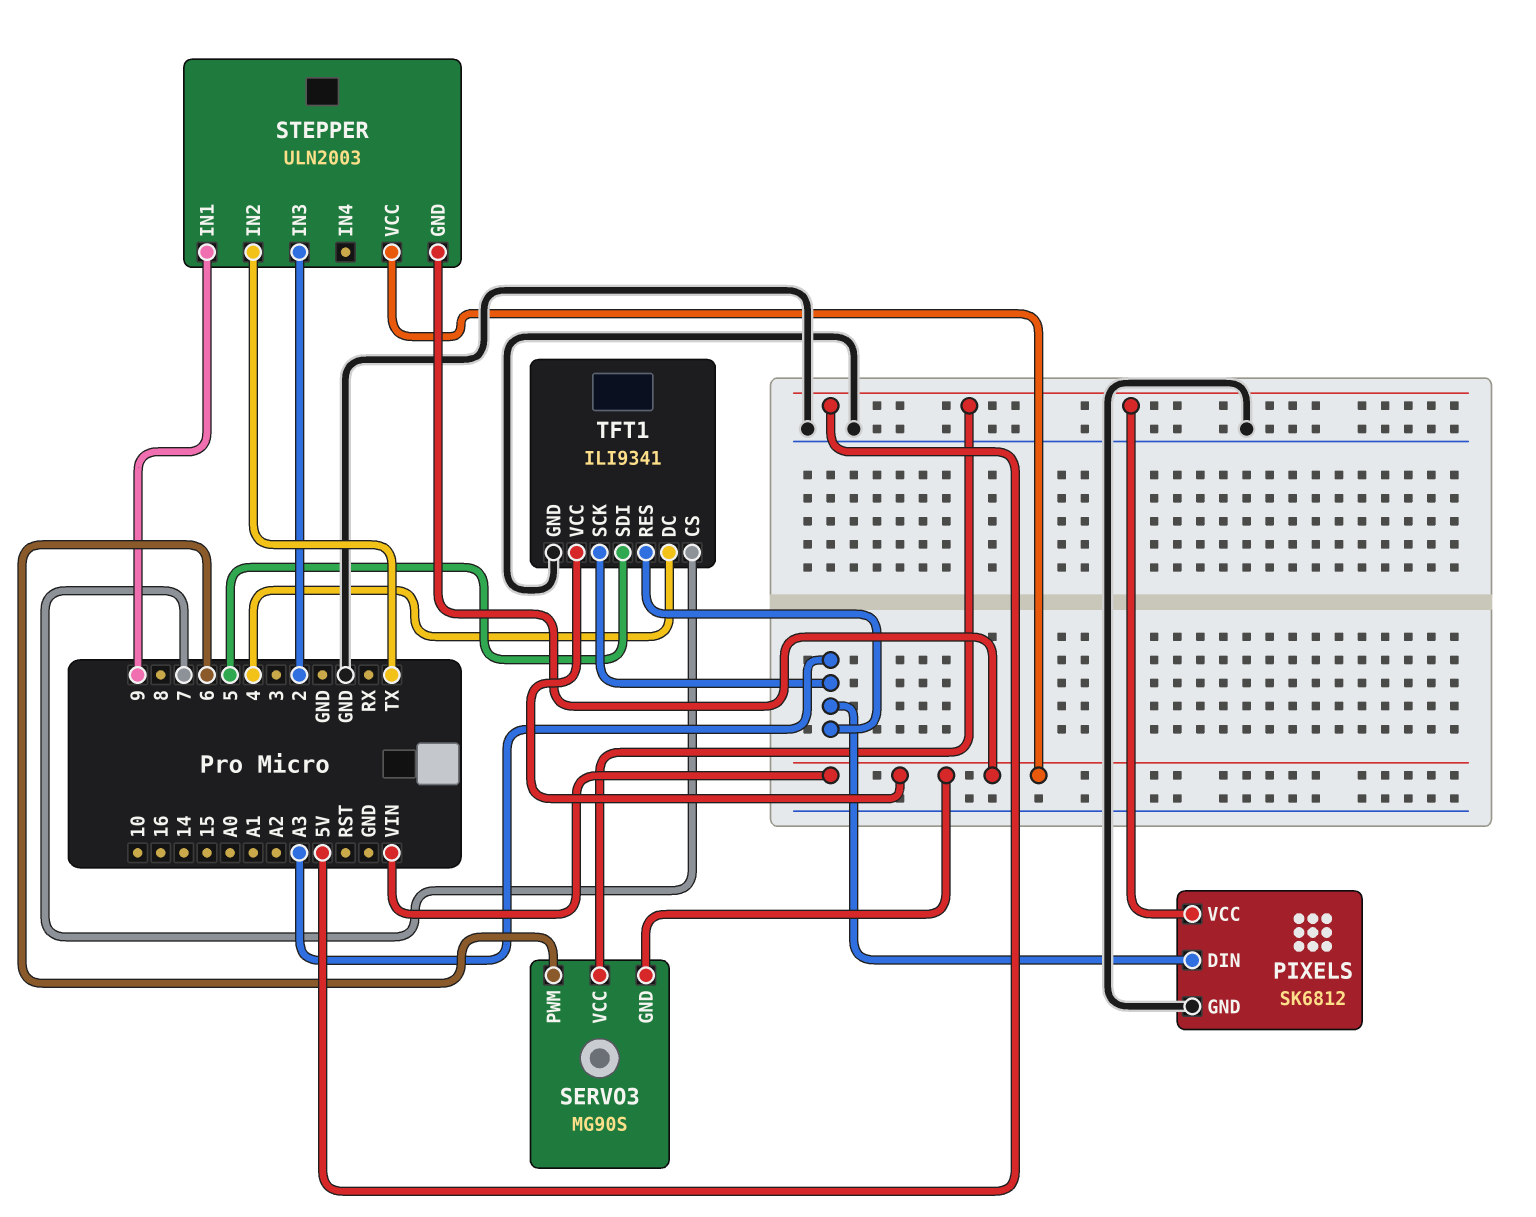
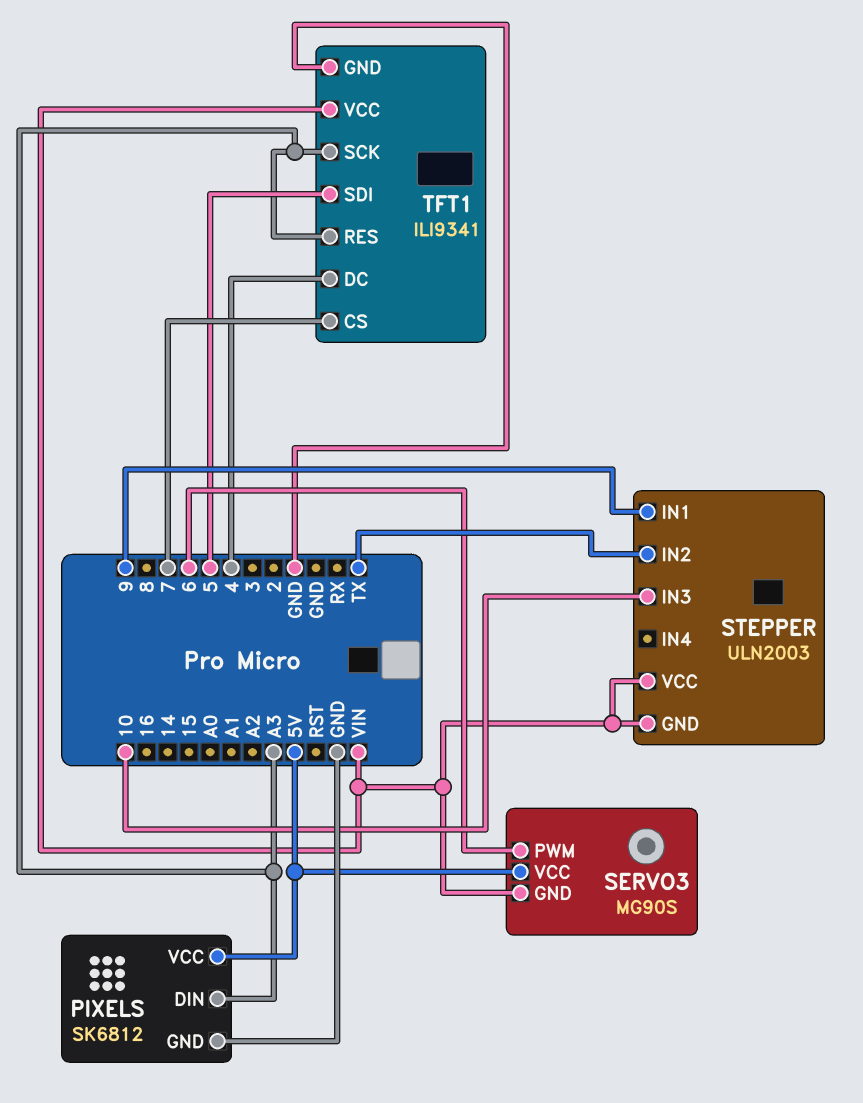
STEPPER pin IN3: 2 -> 10

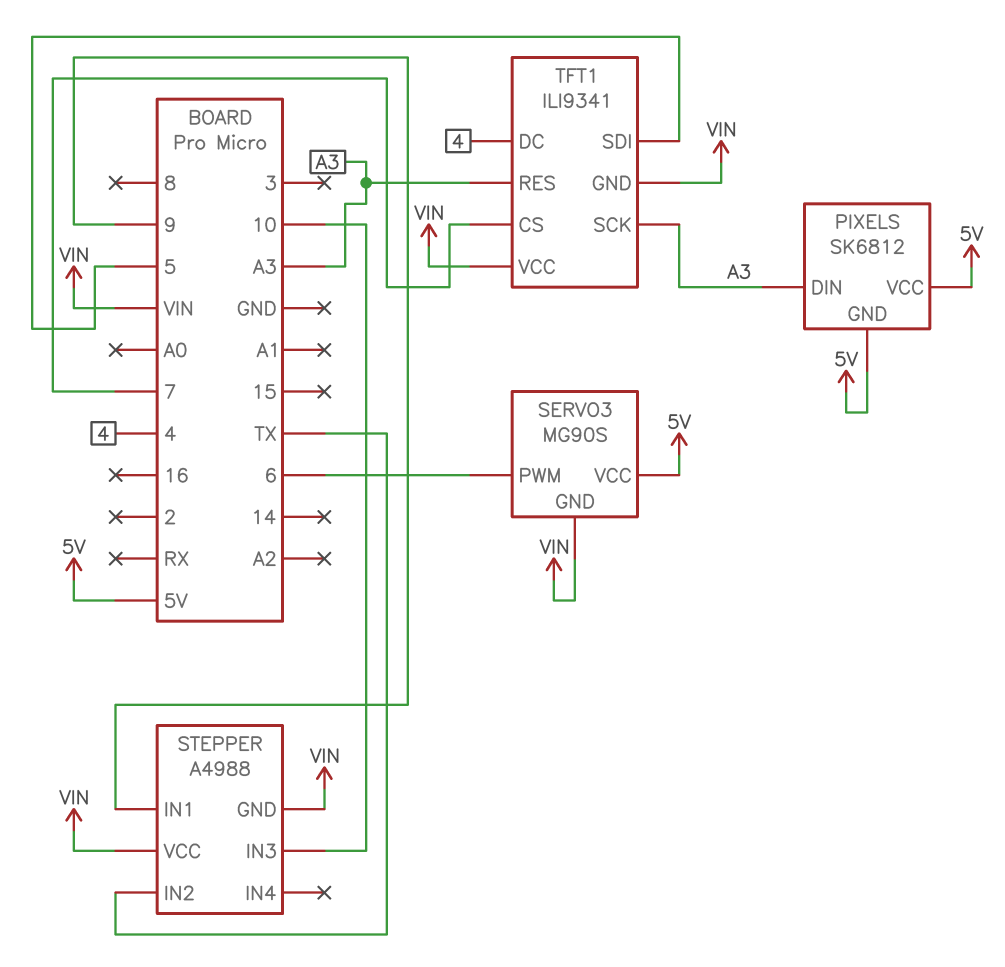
PIXELS pin GND: GND -> 5V
STEPPER: ULN2003 -> A4988
TFT1 pin GND: GND -> VIN

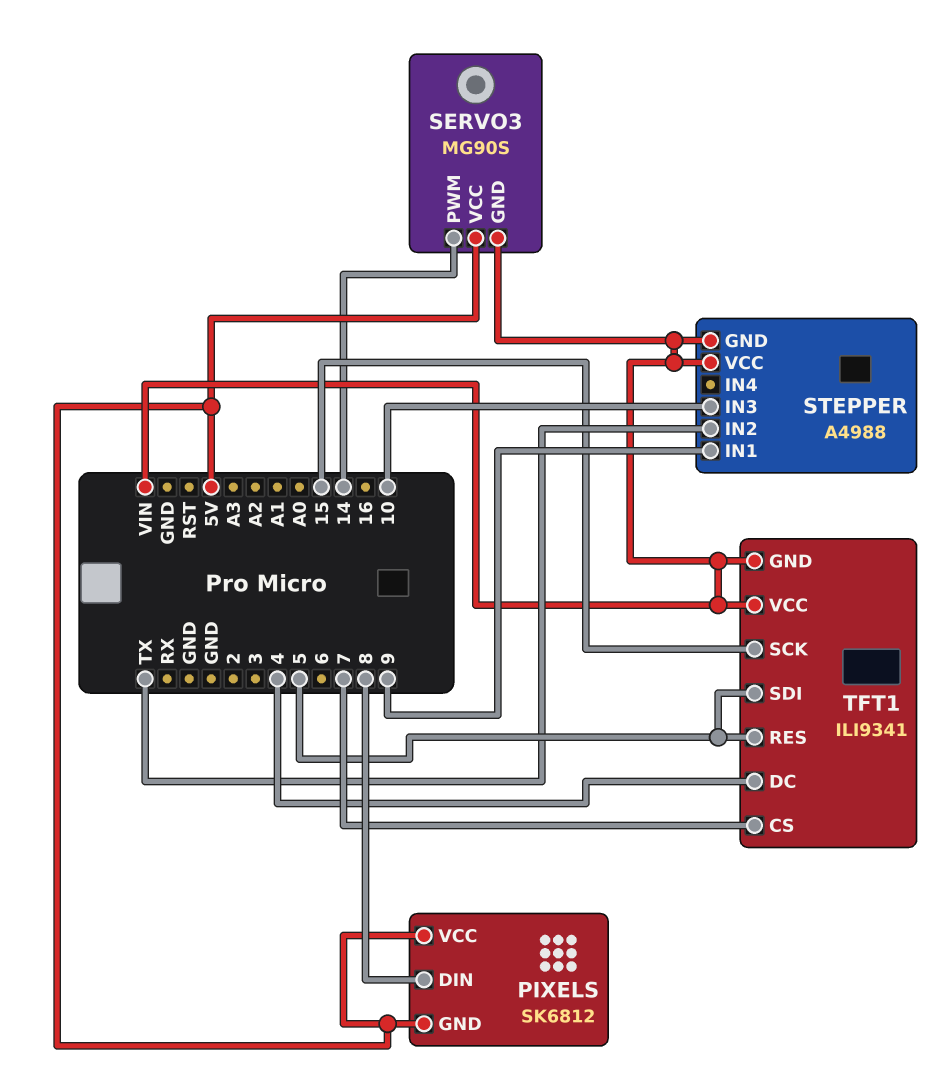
PIXELS pin DIN: A3 -> 8
SERVO3 pin PWM: 6 -> 14
TFT1 pin RES: A3 -> 5
TFT1 pin SCK: A3 -> 15

